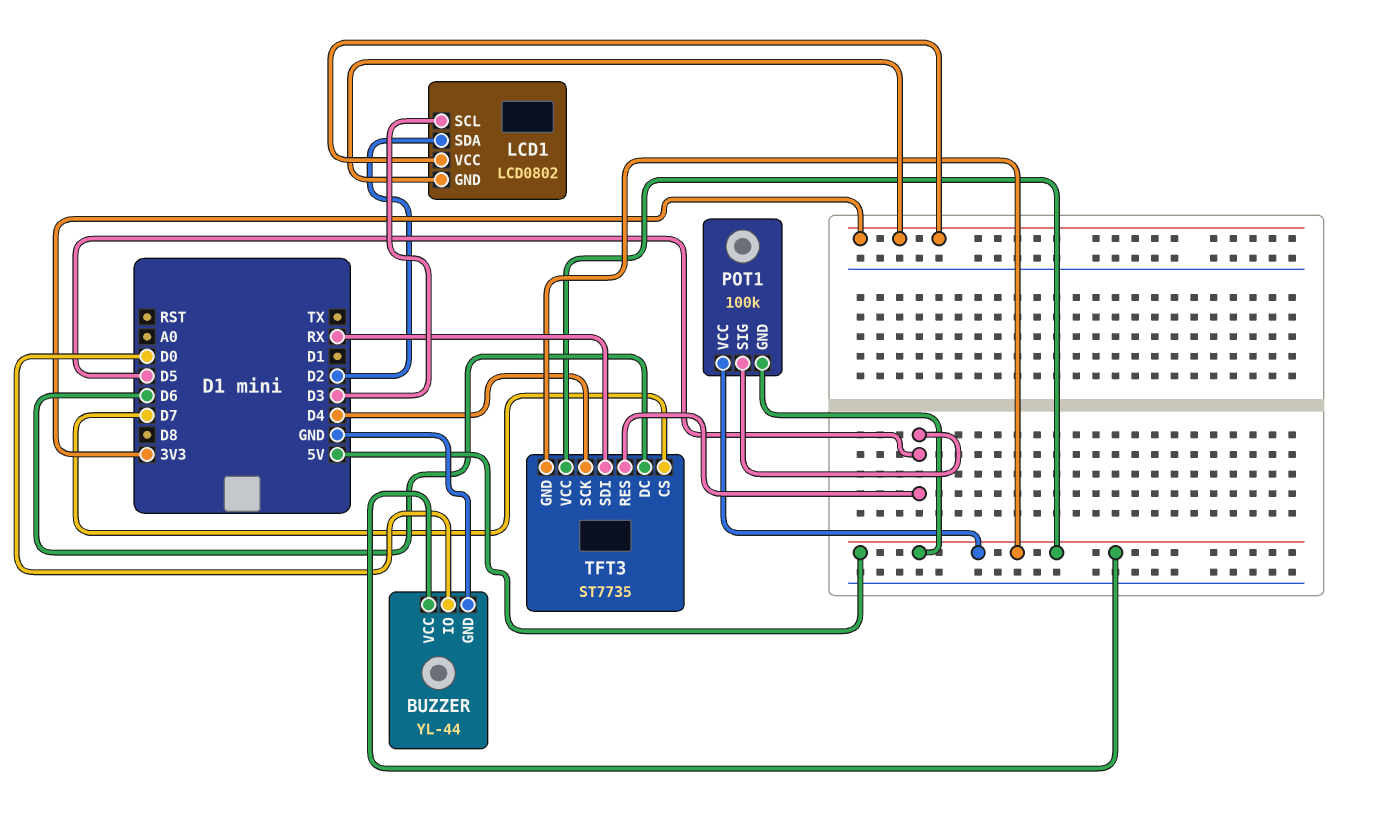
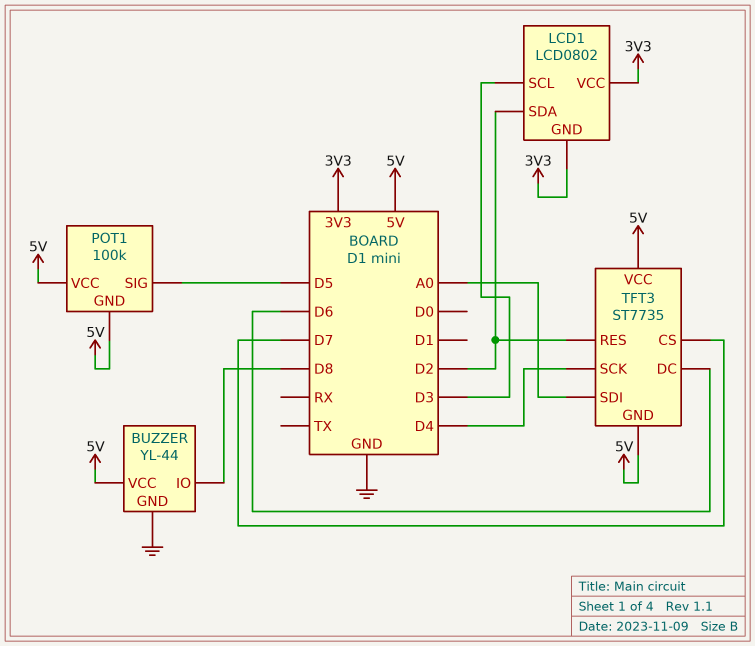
BUZZER pin IO: D0 -> D8
TFT3 pin RES: D5 -> D2
TFT3 pin SDI: RX -> A0

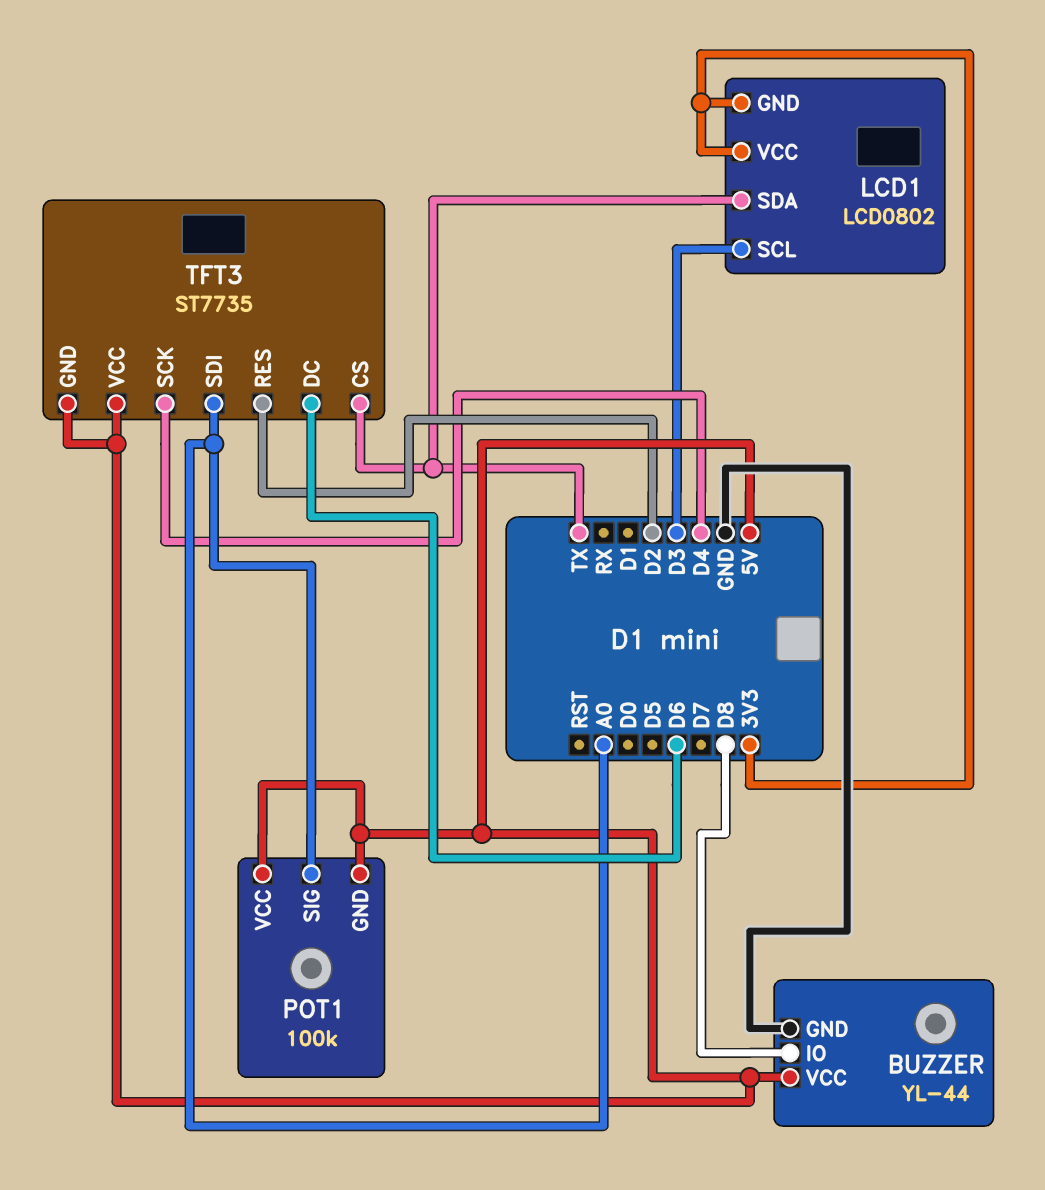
LCD1 pin SDA: D2 -> TX
POT1 pin SIG: D5 -> A0
TFT3 pin CS: D7 -> TX

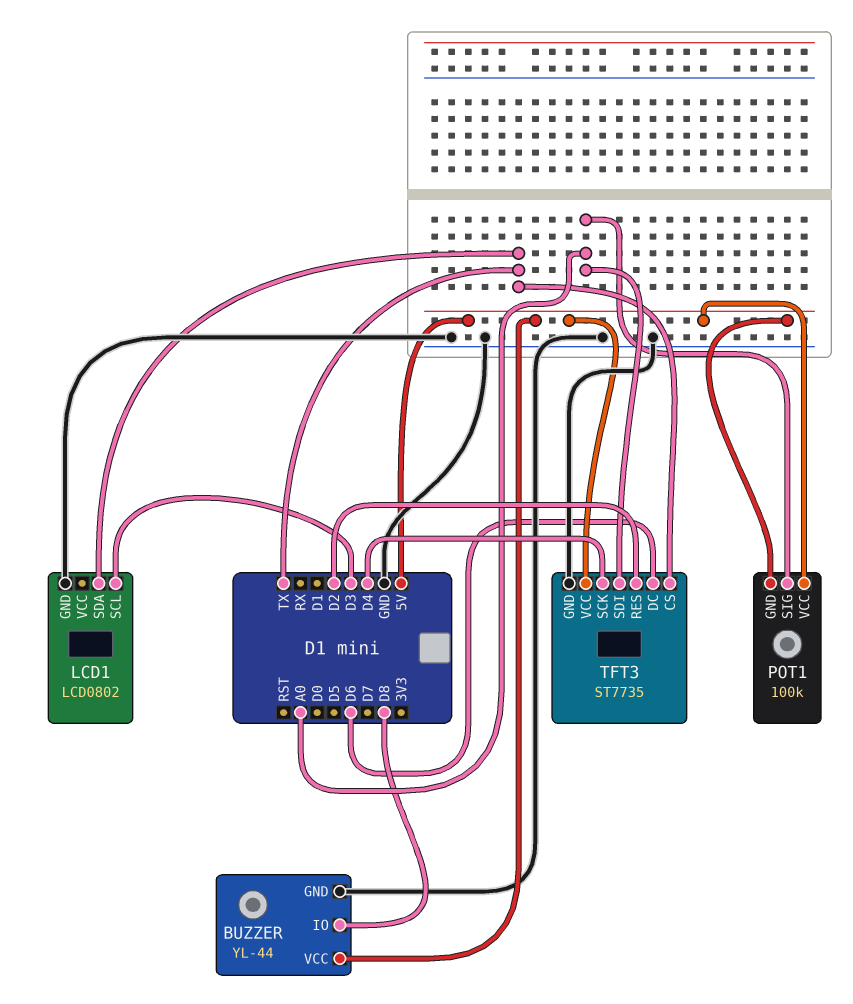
LCD1 pin GND: 3V3 -> GND
LCD1 pin VCC: 3V3 -> none
TFT3 pin GND: 5V -> GND

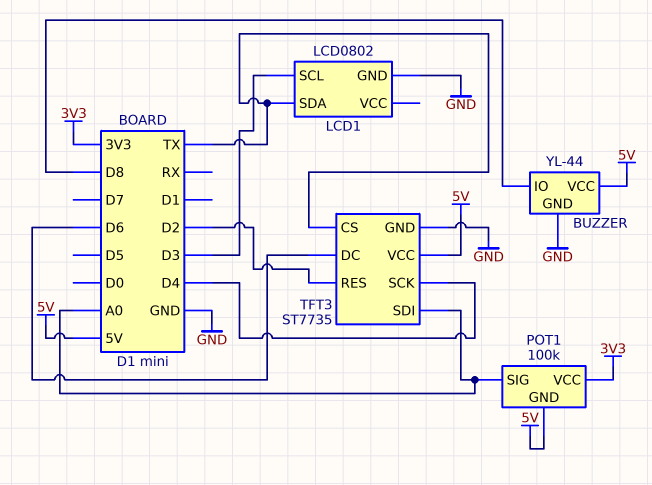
POT1 pin VCC: 5V -> 3V3

